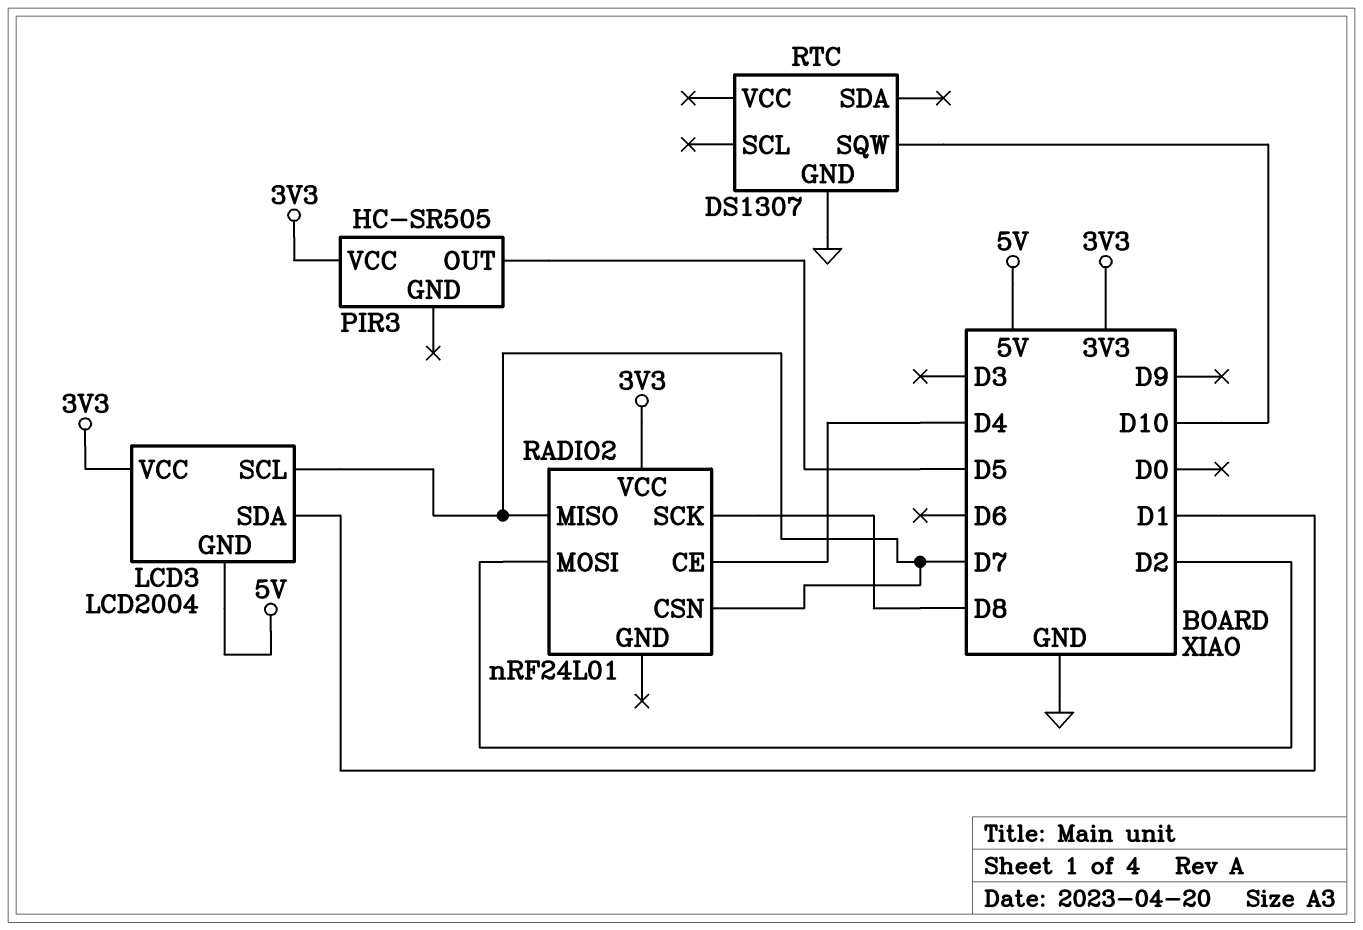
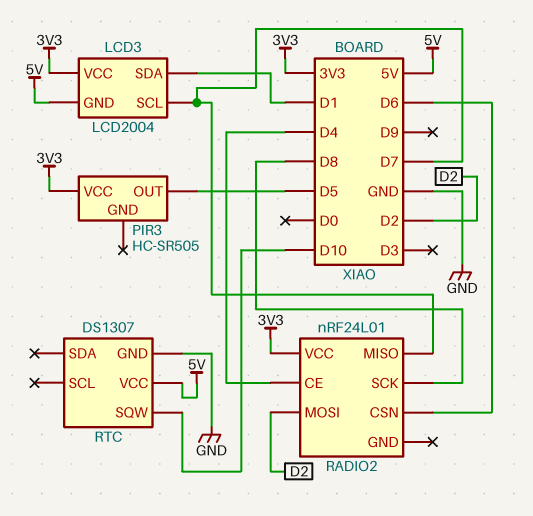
RADIO2 pin CSN: D7 -> D6
RTC pin VCC: none -> 5V

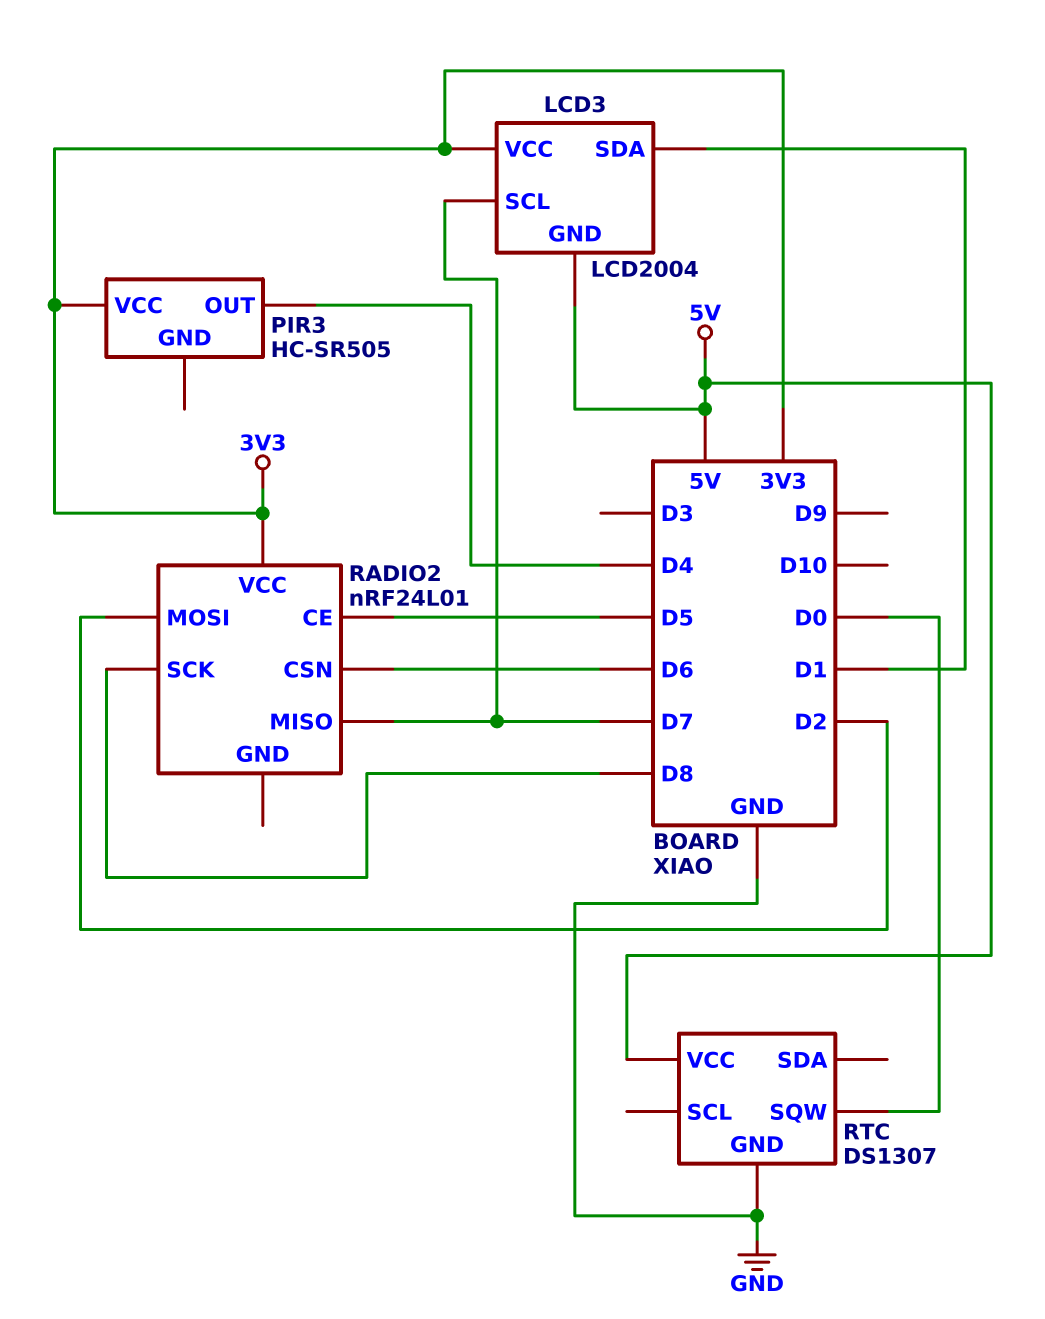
PIR3 pin OUT: D5 -> D4
RADIO2 pin CE: D4 -> D5
RTC pin SQW: D10 -> D0

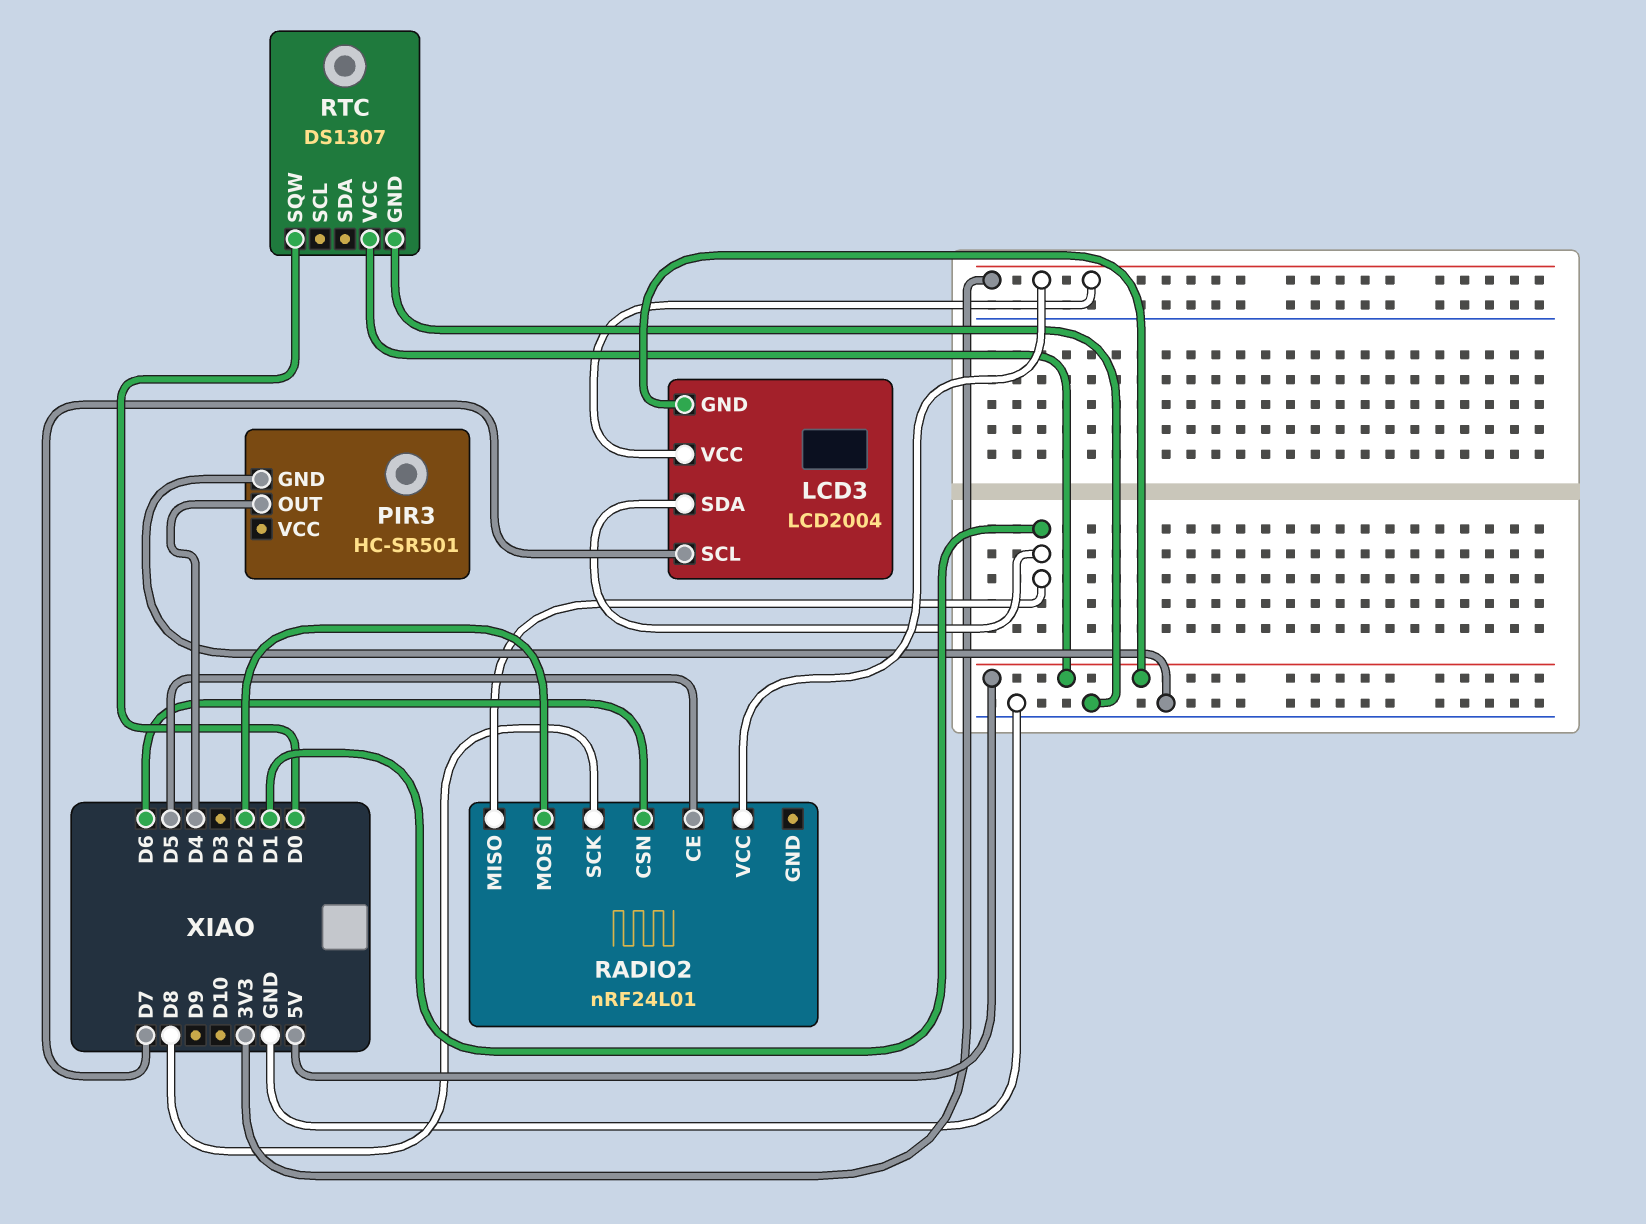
PIR3: HC-SR505 -> HC-SR501
PIR3 pin GND: none -> GND
PIR3 pin VCC: 3V3 -> none
RADIO2 pin MISO: D7 -> D1

